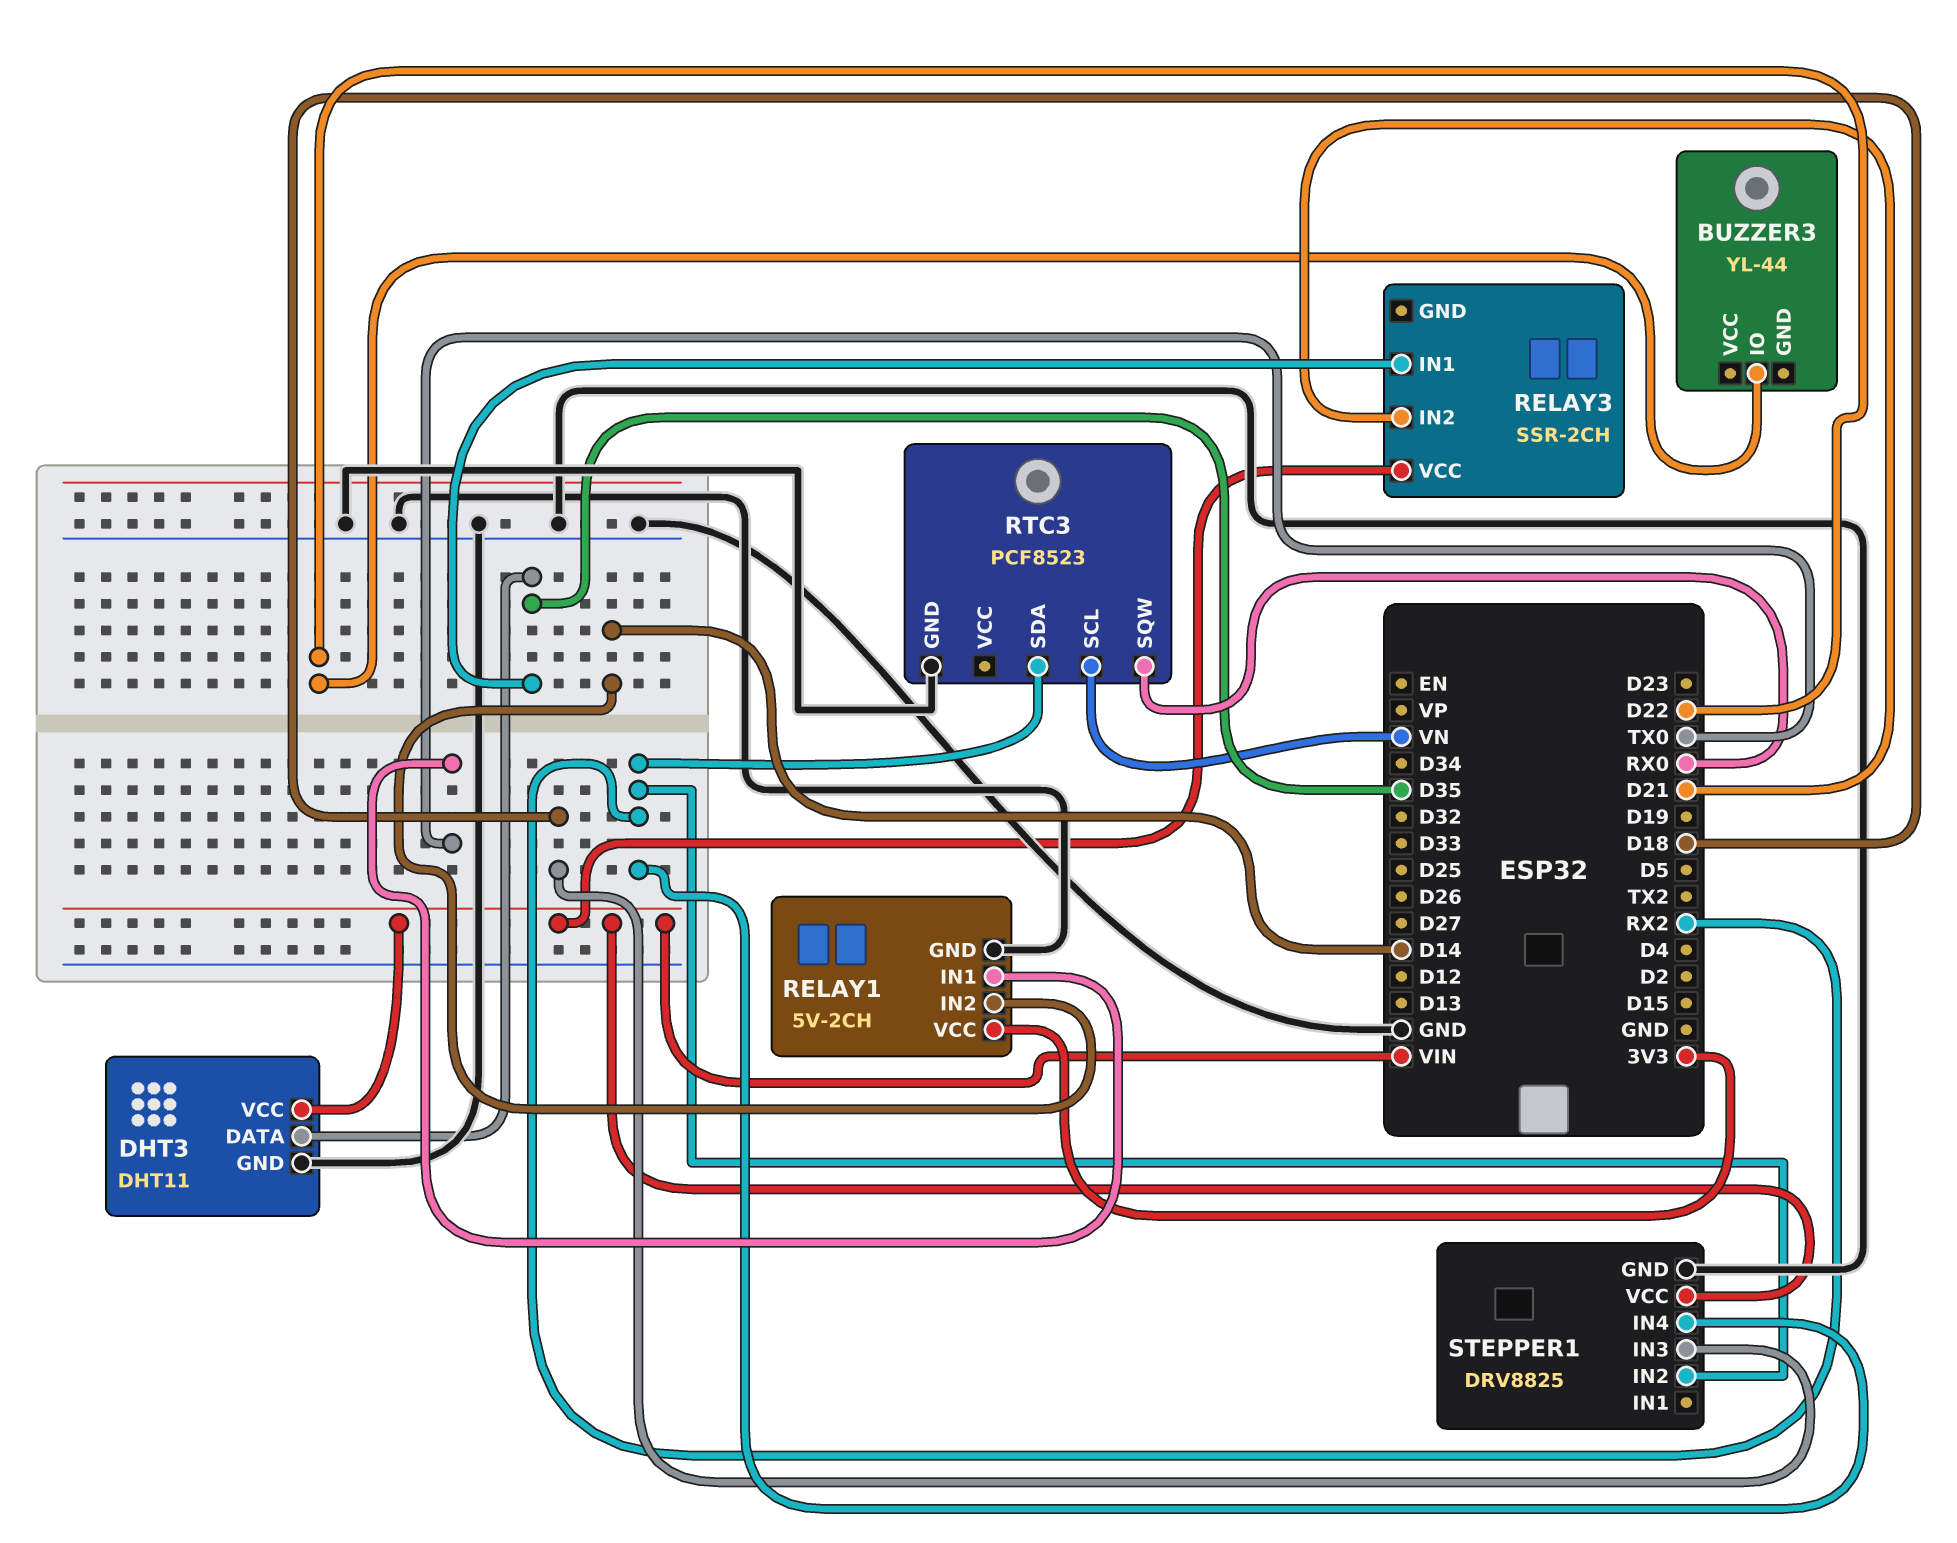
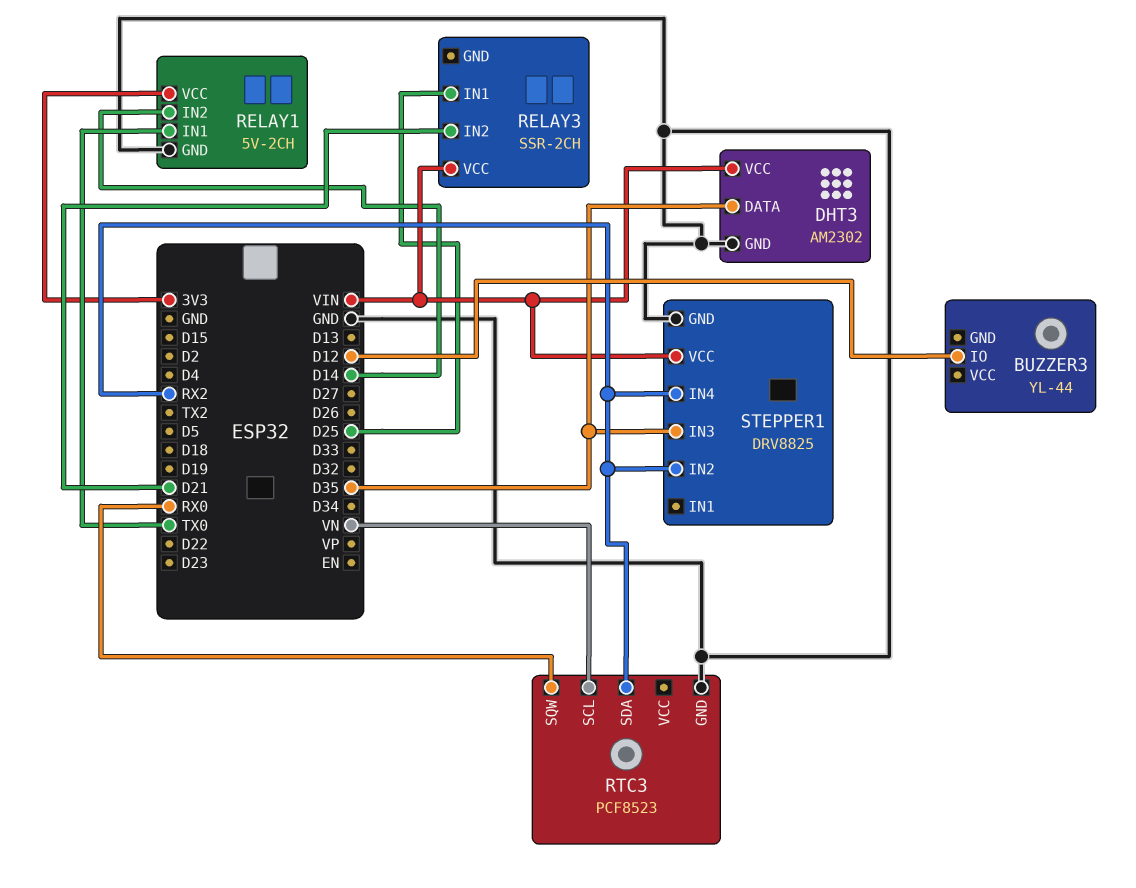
BUZZER3 pin IO: D22 -> D12
DHT3: DHT11 -> AM2302
RELAY3 pin IN1: D35 -> D25
STEPPER1 pin IN3: D18 -> D35

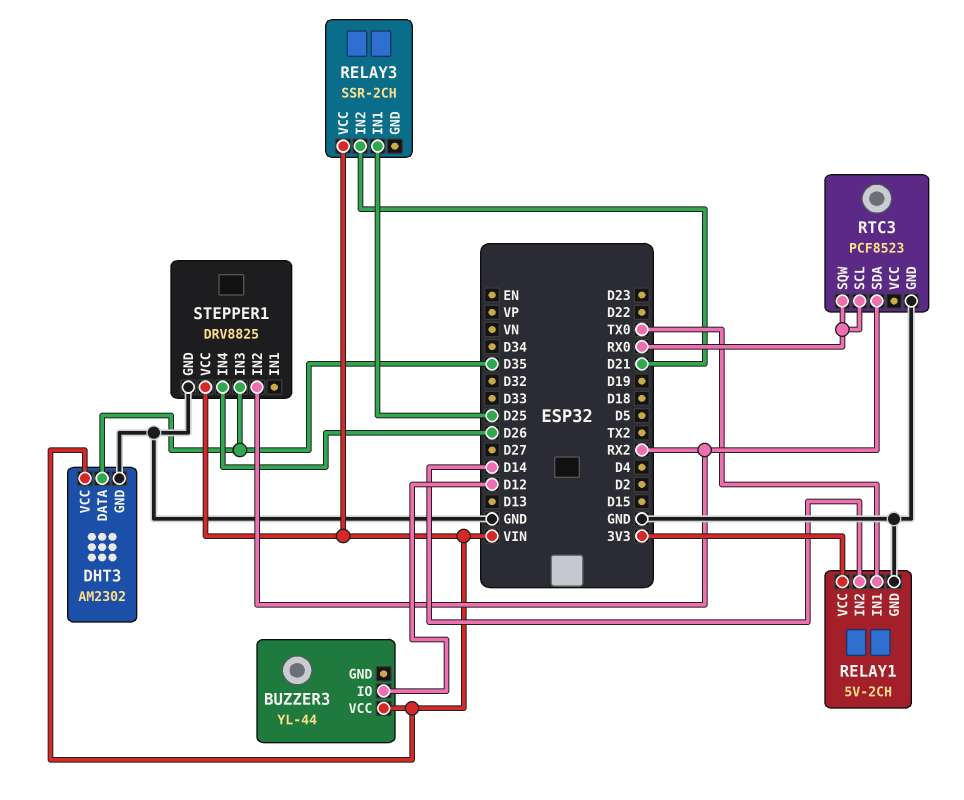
BUZZER3 pin VCC: none -> VIN
RTC3 pin SCL: VN -> RX0
STEPPER1 pin IN4: RX2 -> D26

